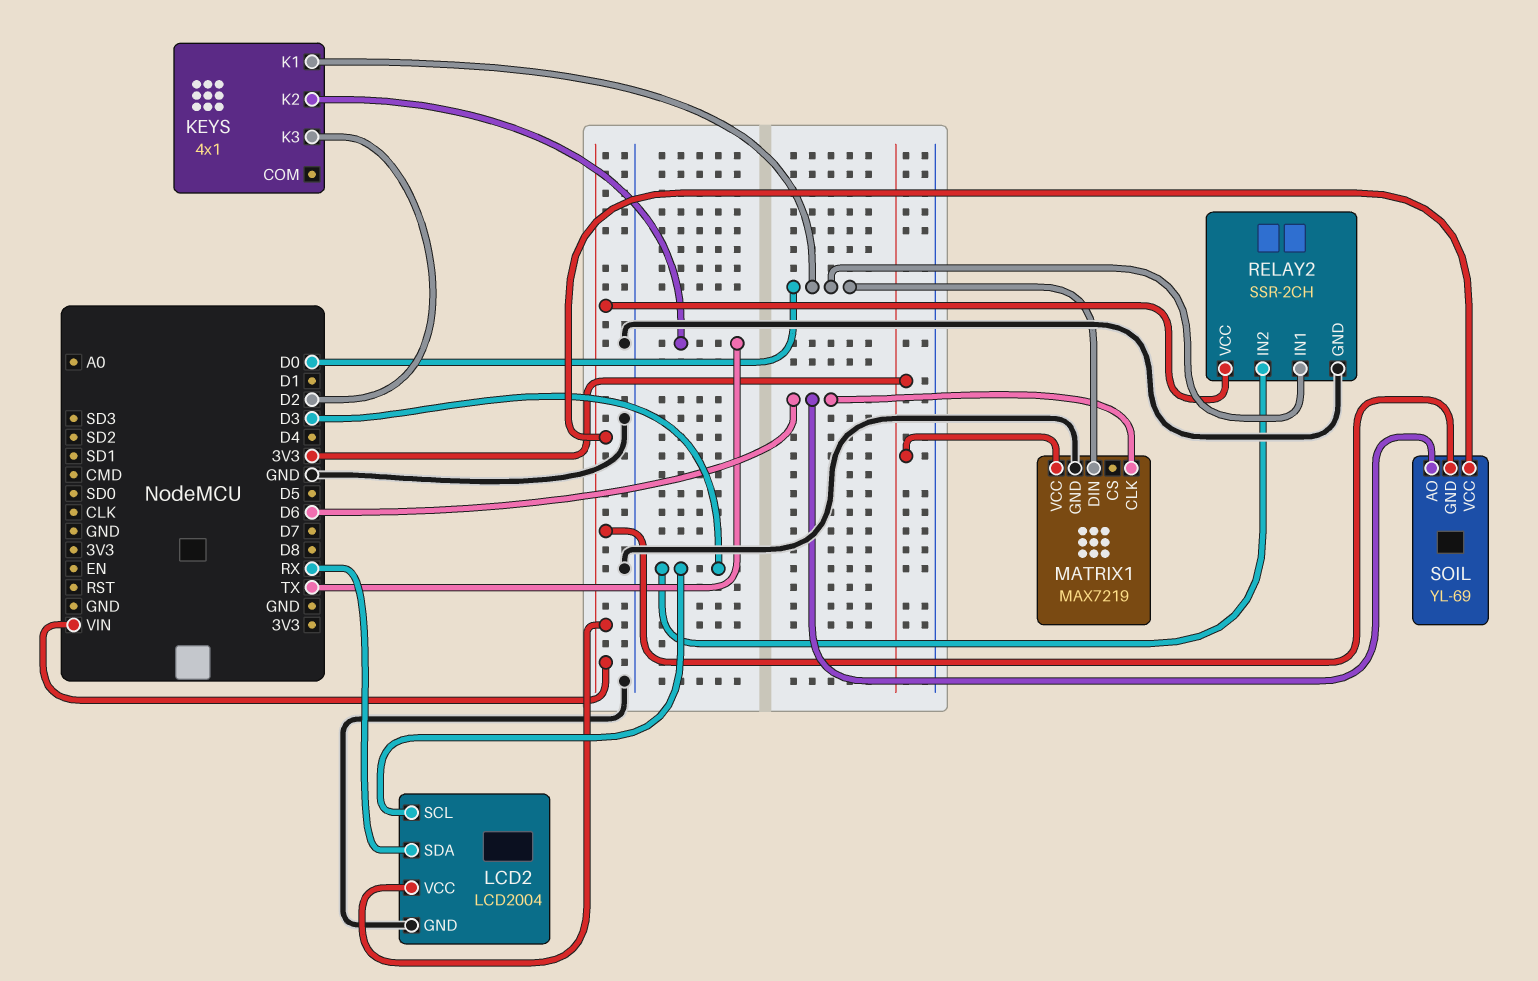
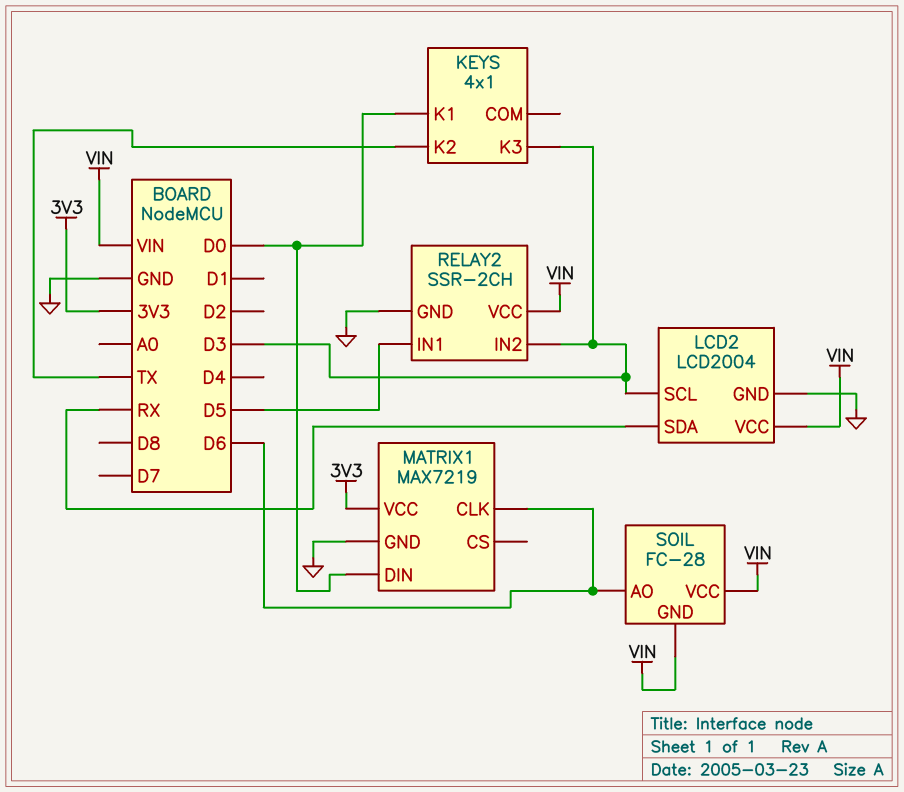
KEYS pin K3: D2 -> D3
RELAY2 pin IN1: D0 -> D5
SOIL: YL-69 -> FC-28

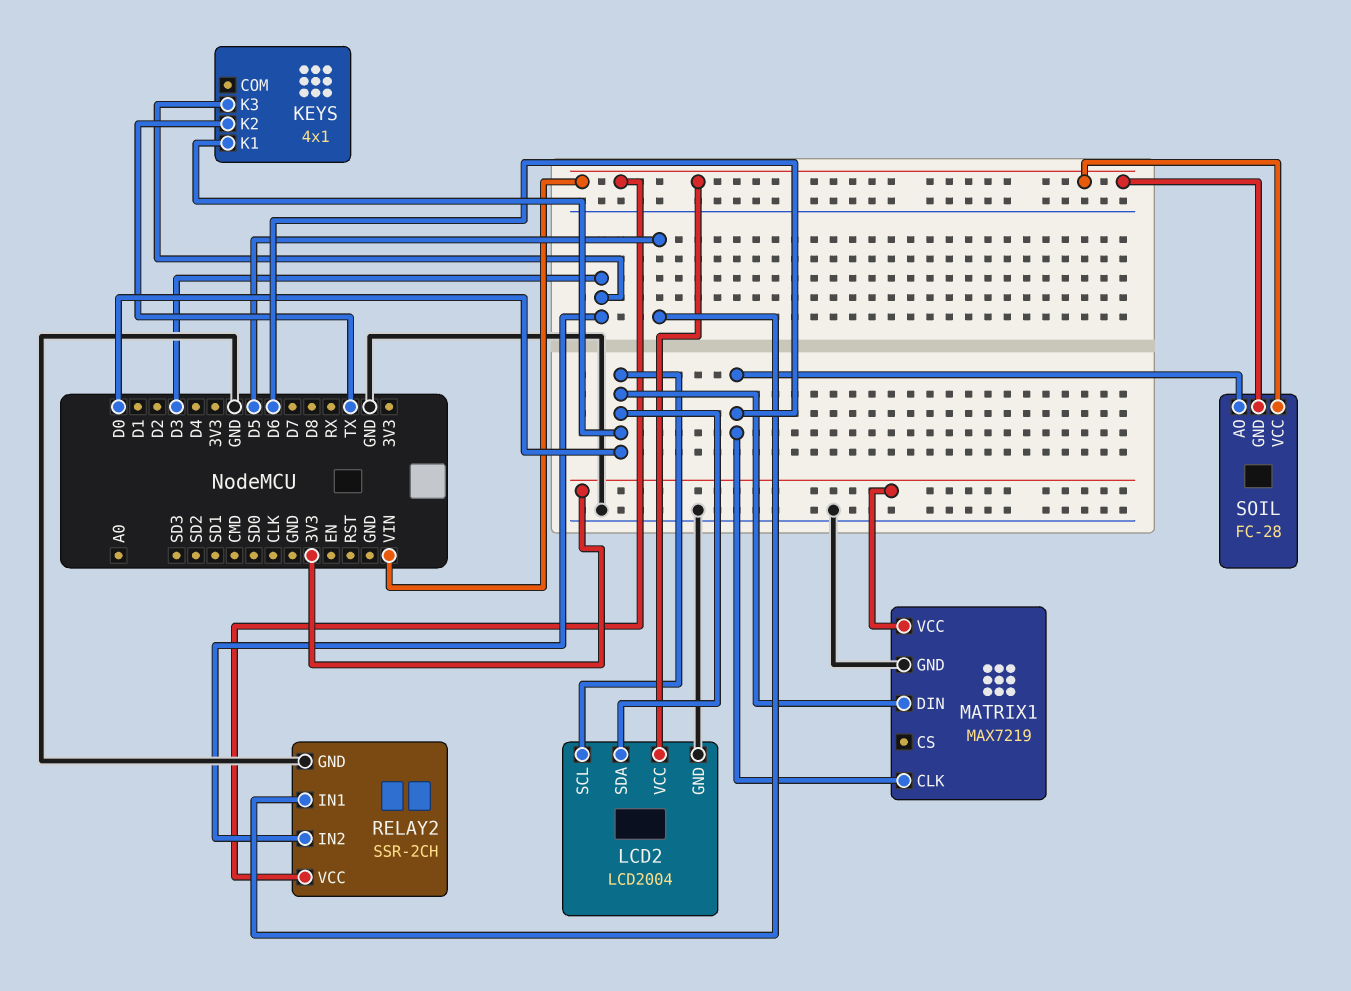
LCD2 pin SCL: D3 -> D0
LCD2 pin SDA: RX -> D0

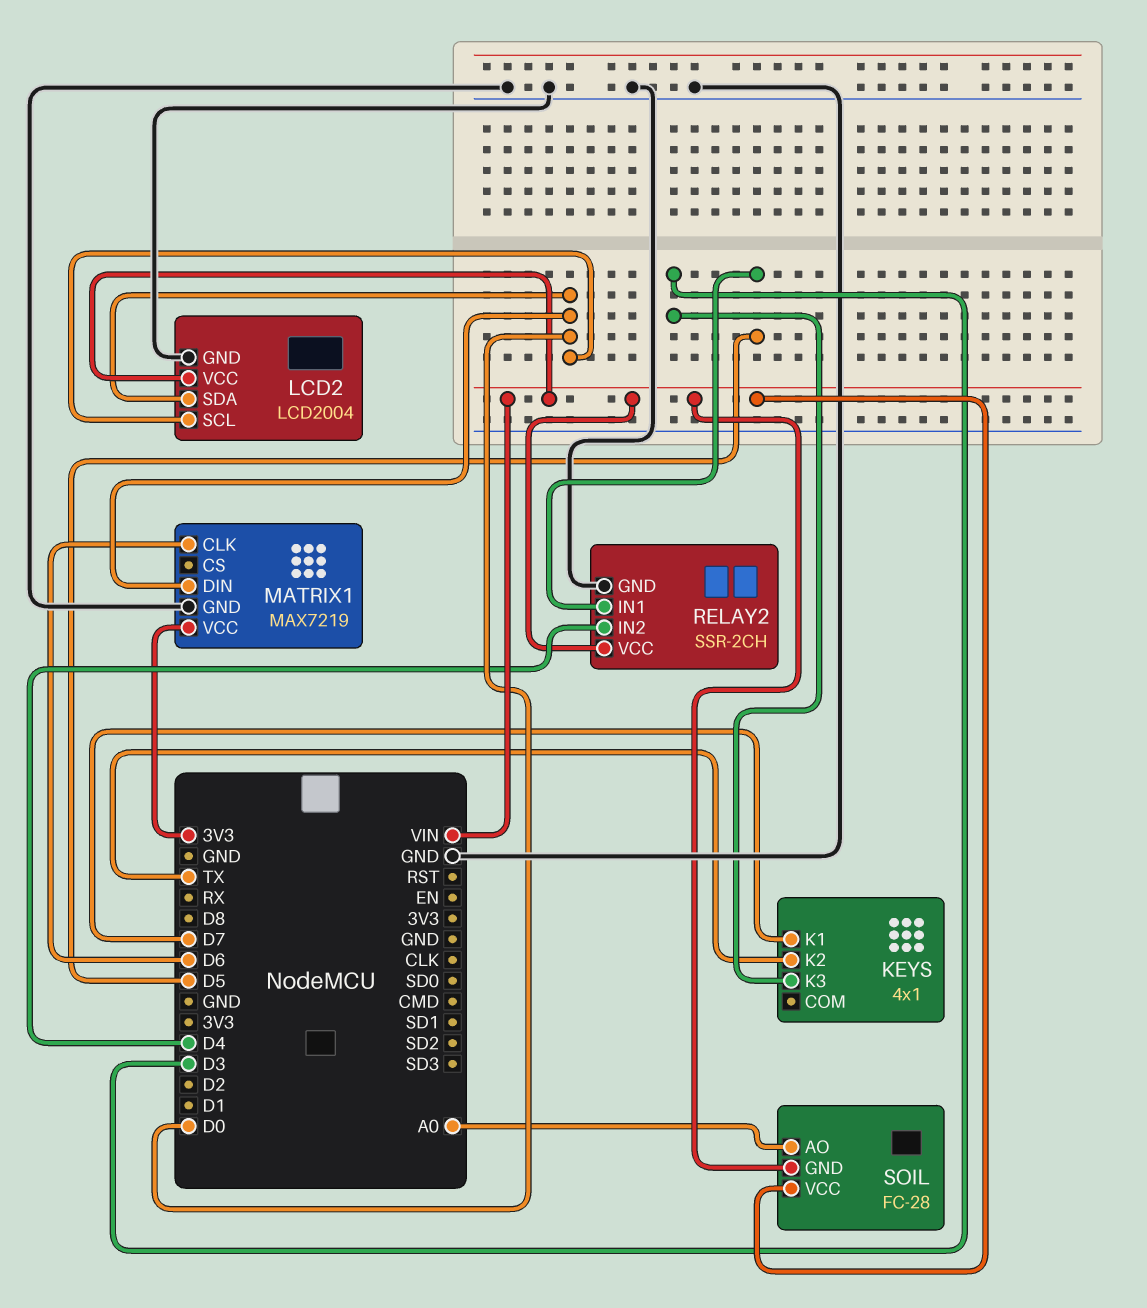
KEYS pin K1: D0 -> D7
RELAY2 pin IN2: D3 -> D4
SOIL pin AO: D6 -> A0

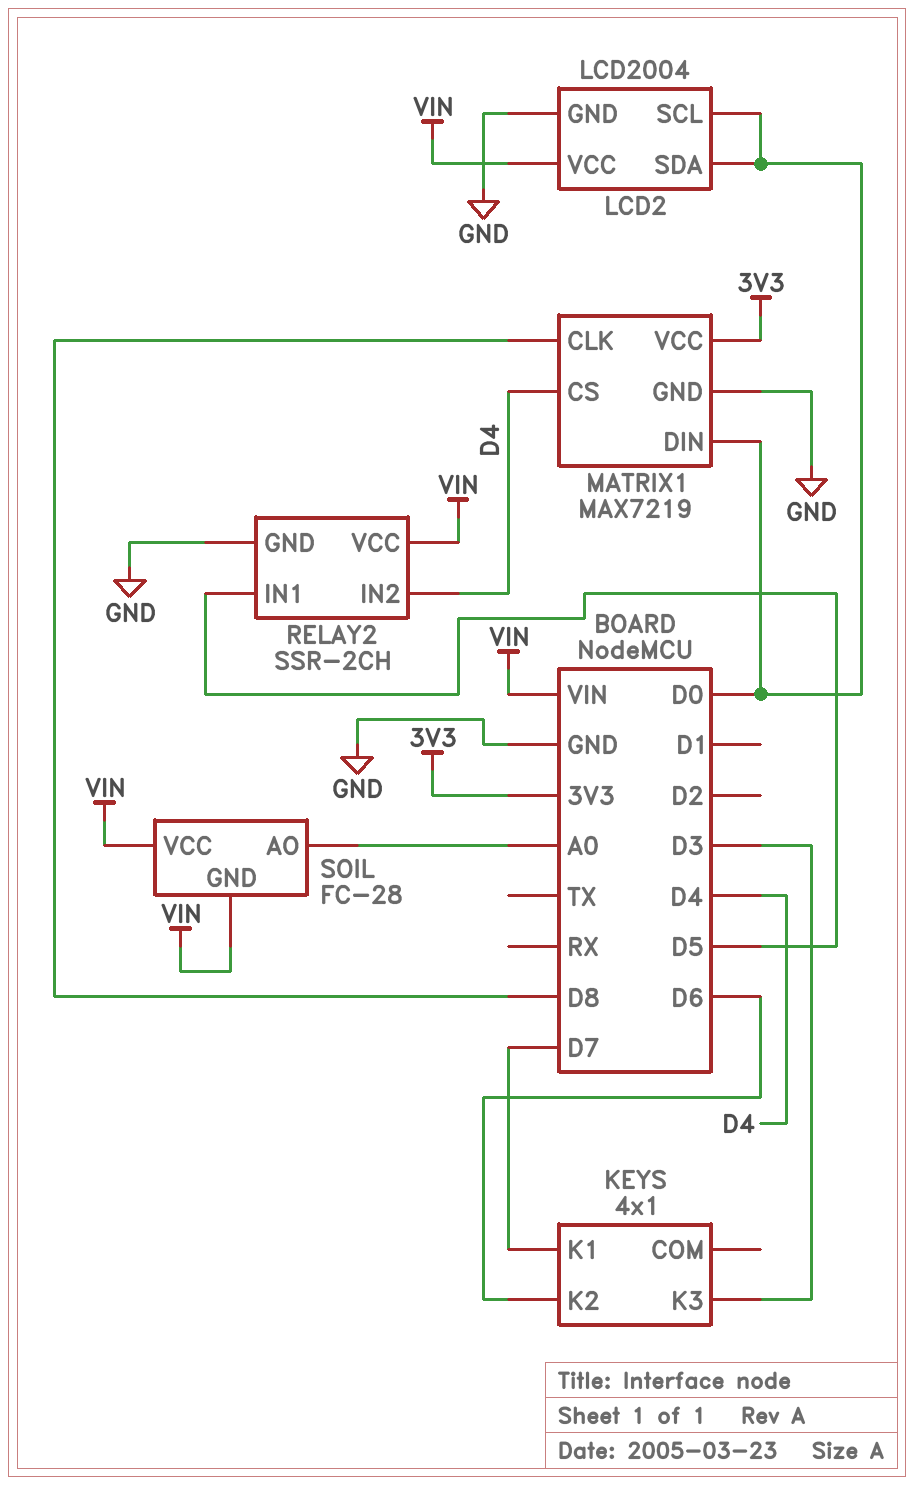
KEYS pin K2: TX -> D6
MATRIX1 pin CLK: D6 -> D8
MATRIX1 pin CS: none -> D4

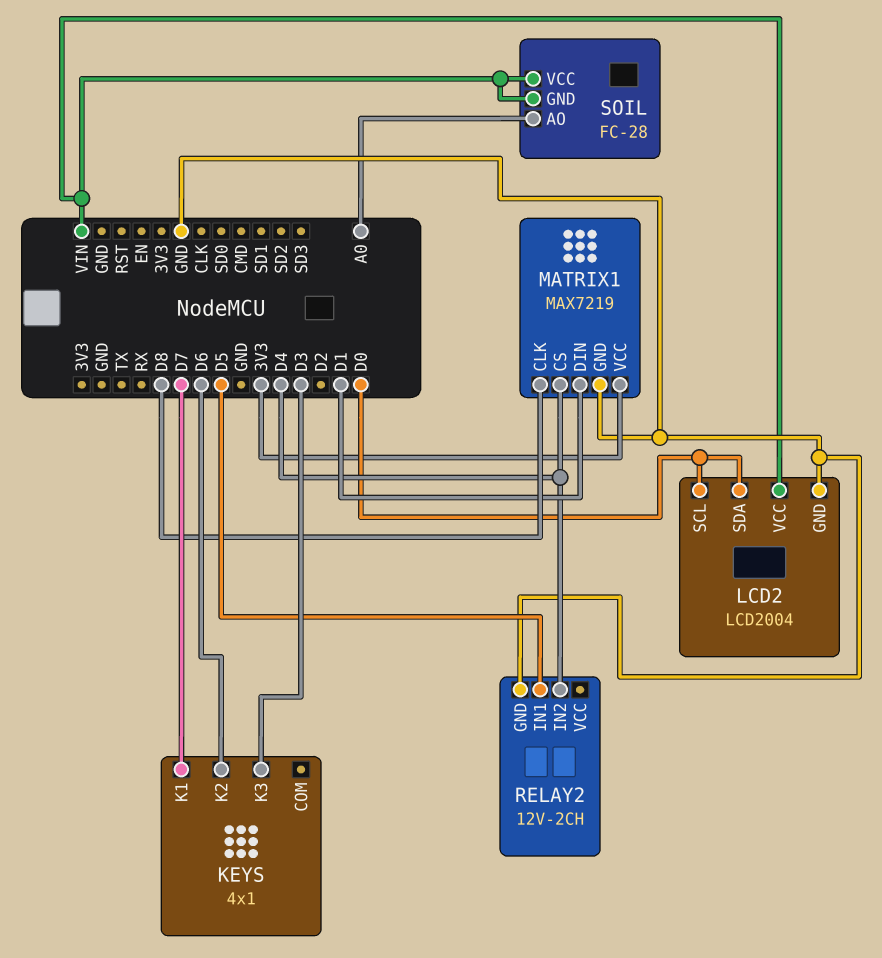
MATRIX1 pin DIN: D0 -> D1
RELAY2: SSR-2CH -> 12V-2CH
RELAY2 pin VCC: VIN -> none

